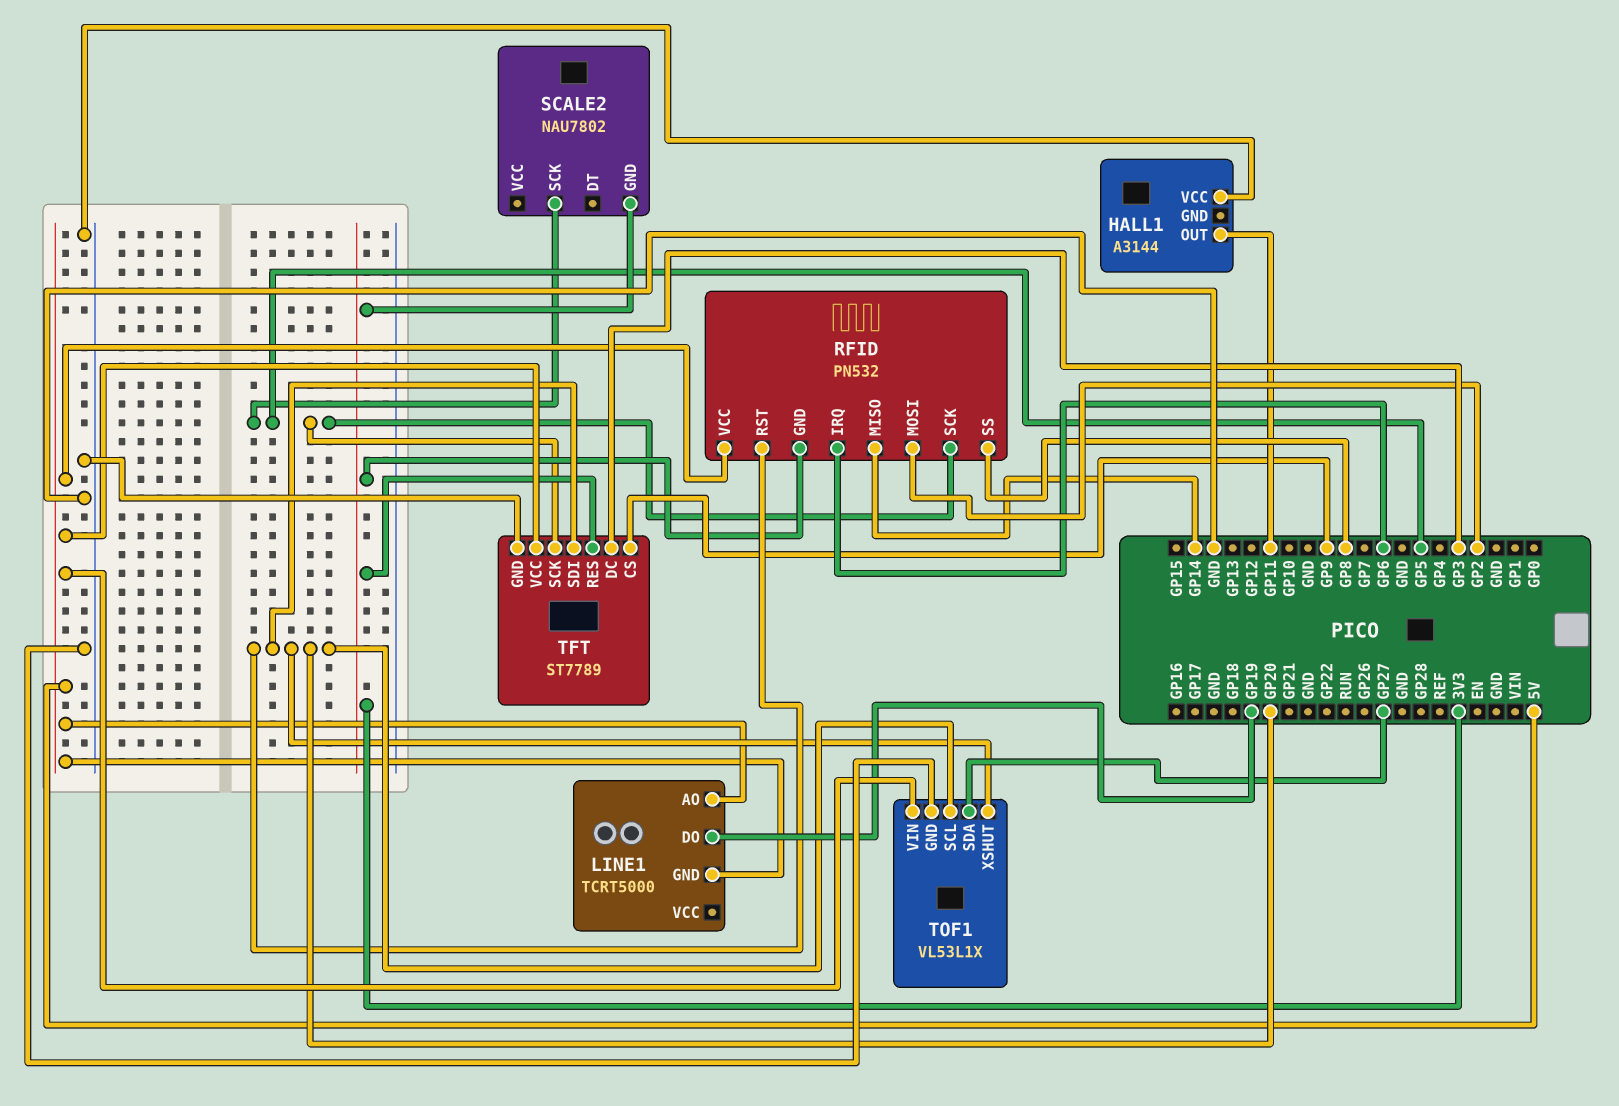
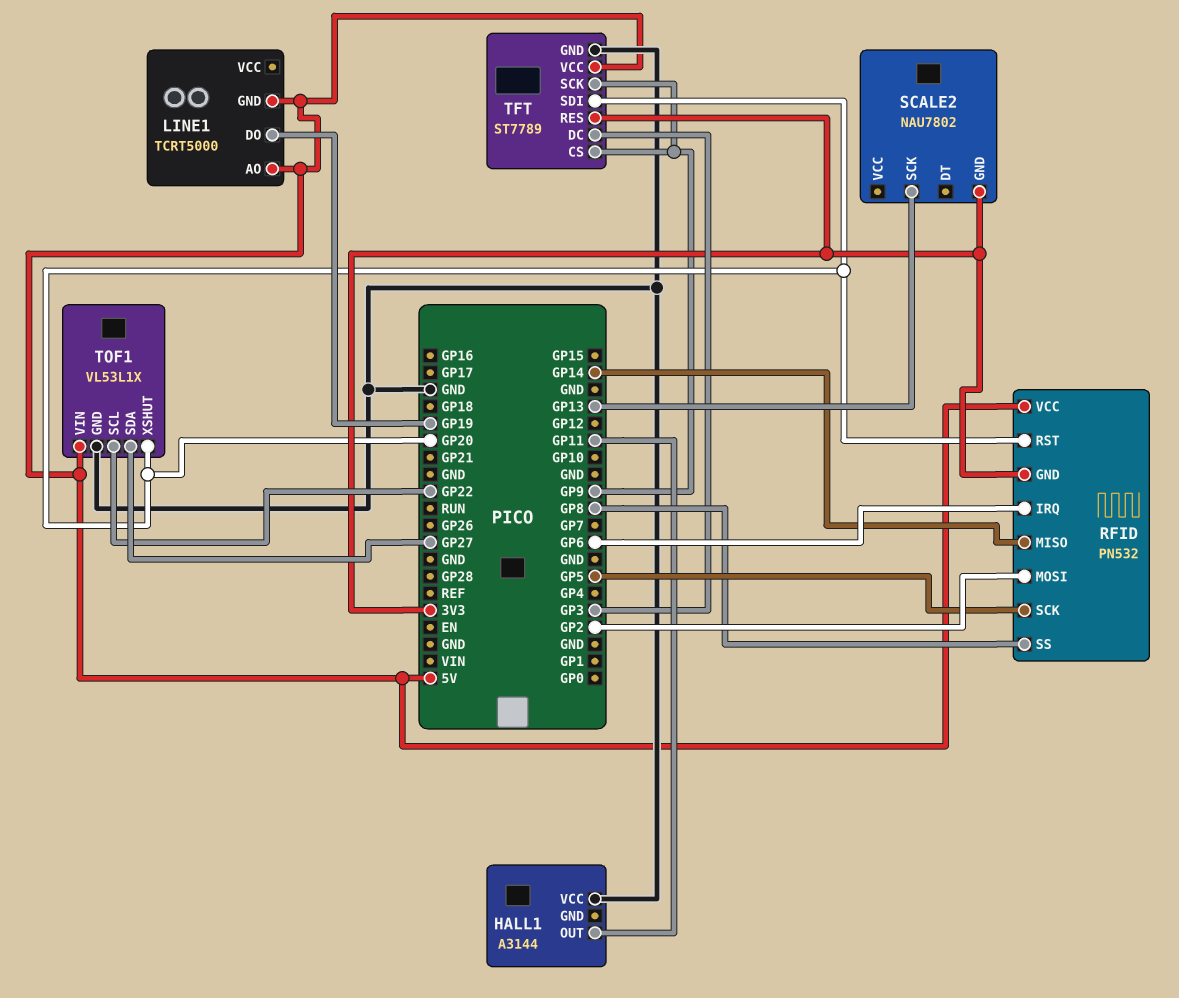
SCALE2 pin SCK: GP5 -> GP13
TFT pin SCK: GP5 -> GP9
TOF1 pin SCL: GP20 -> GP22

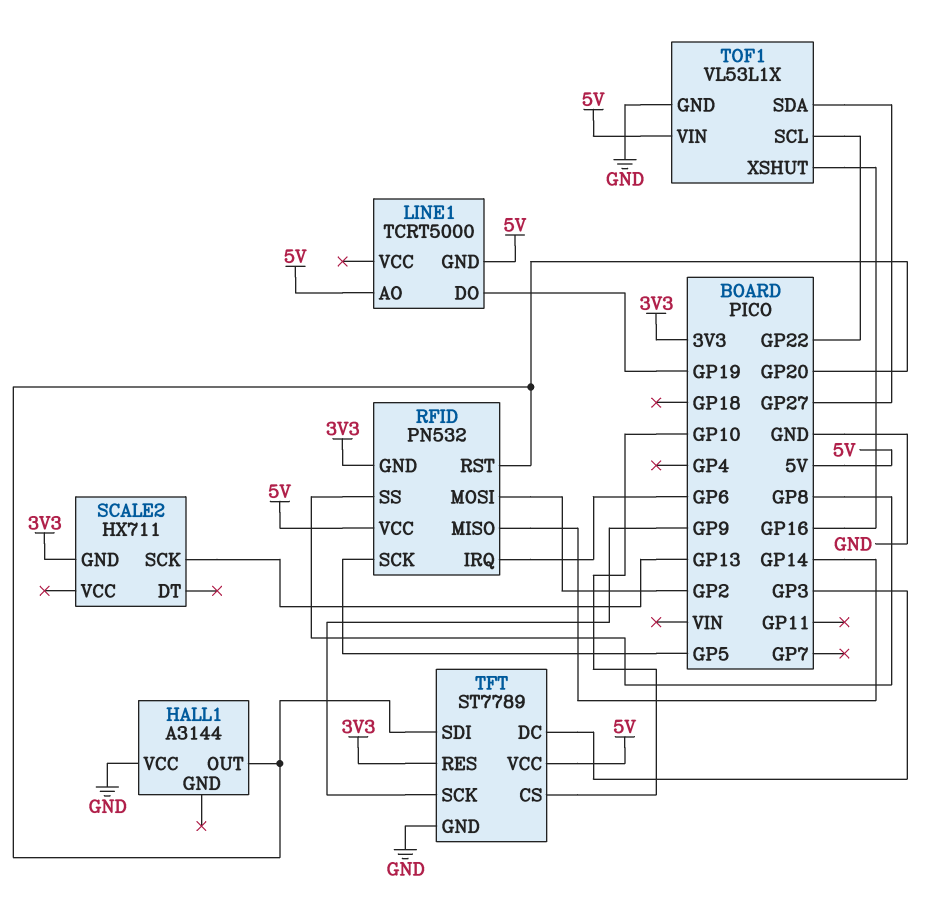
HALL1 pin OUT: GP11 -> GP20
SCALE2: NAU7802 -> HX711
TFT pin CS: GP9 -> GP10
TOF1 pin XSHUT: GP20 -> GP16

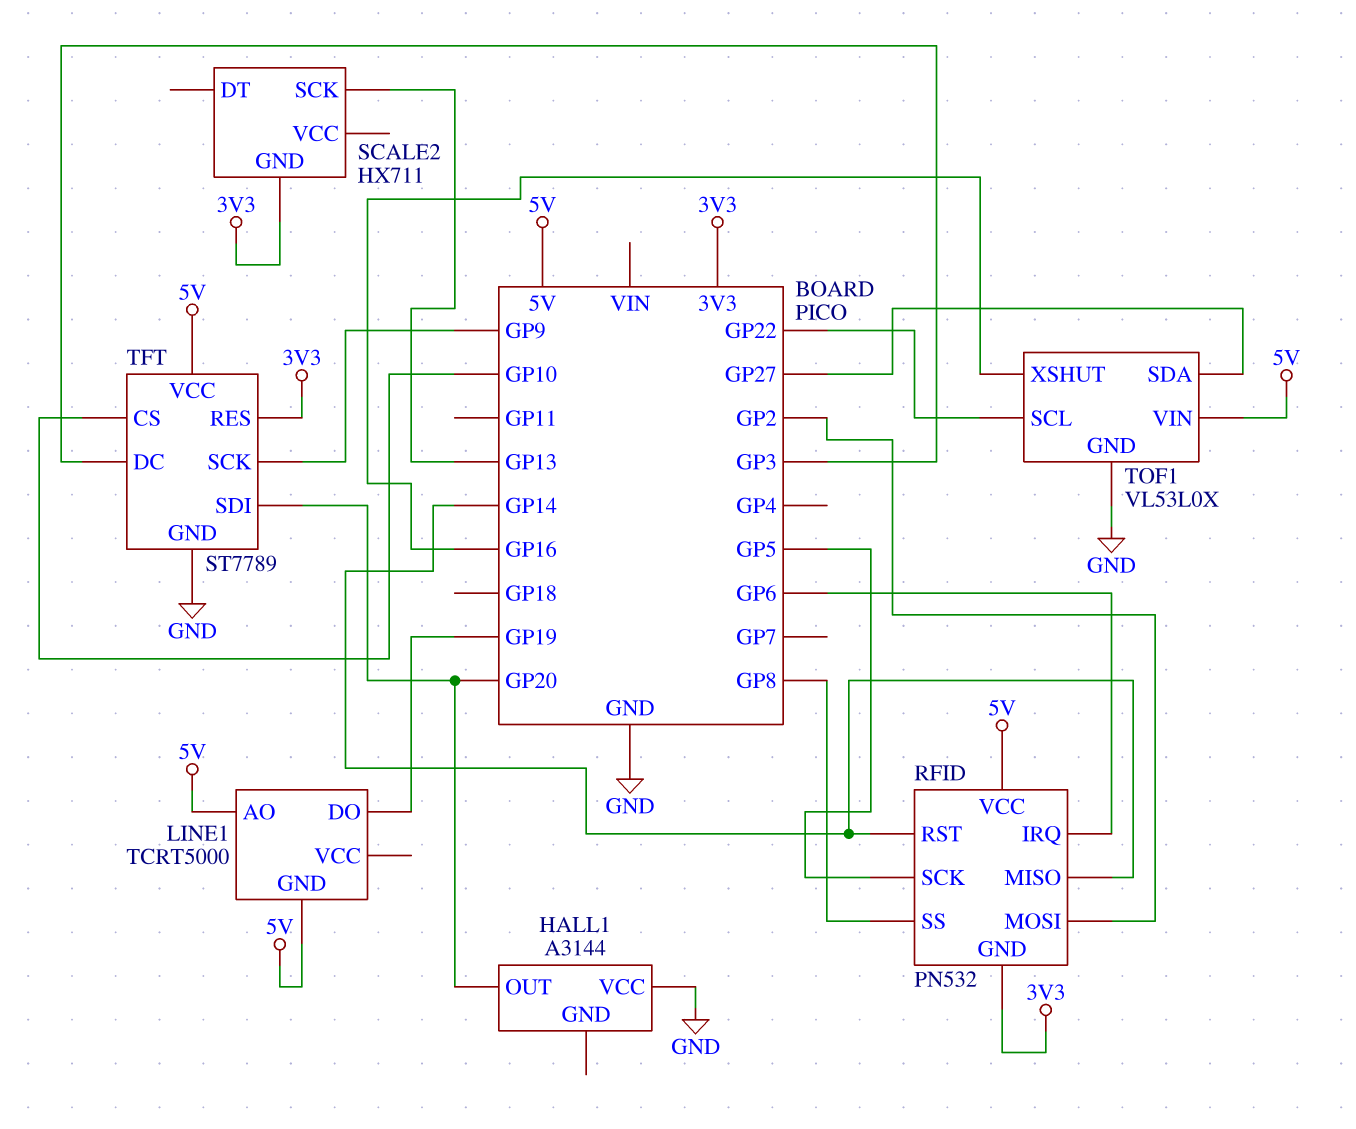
RFID pin RST: GP20 -> GP14
TOF1: VL53L1X -> VL53L0X

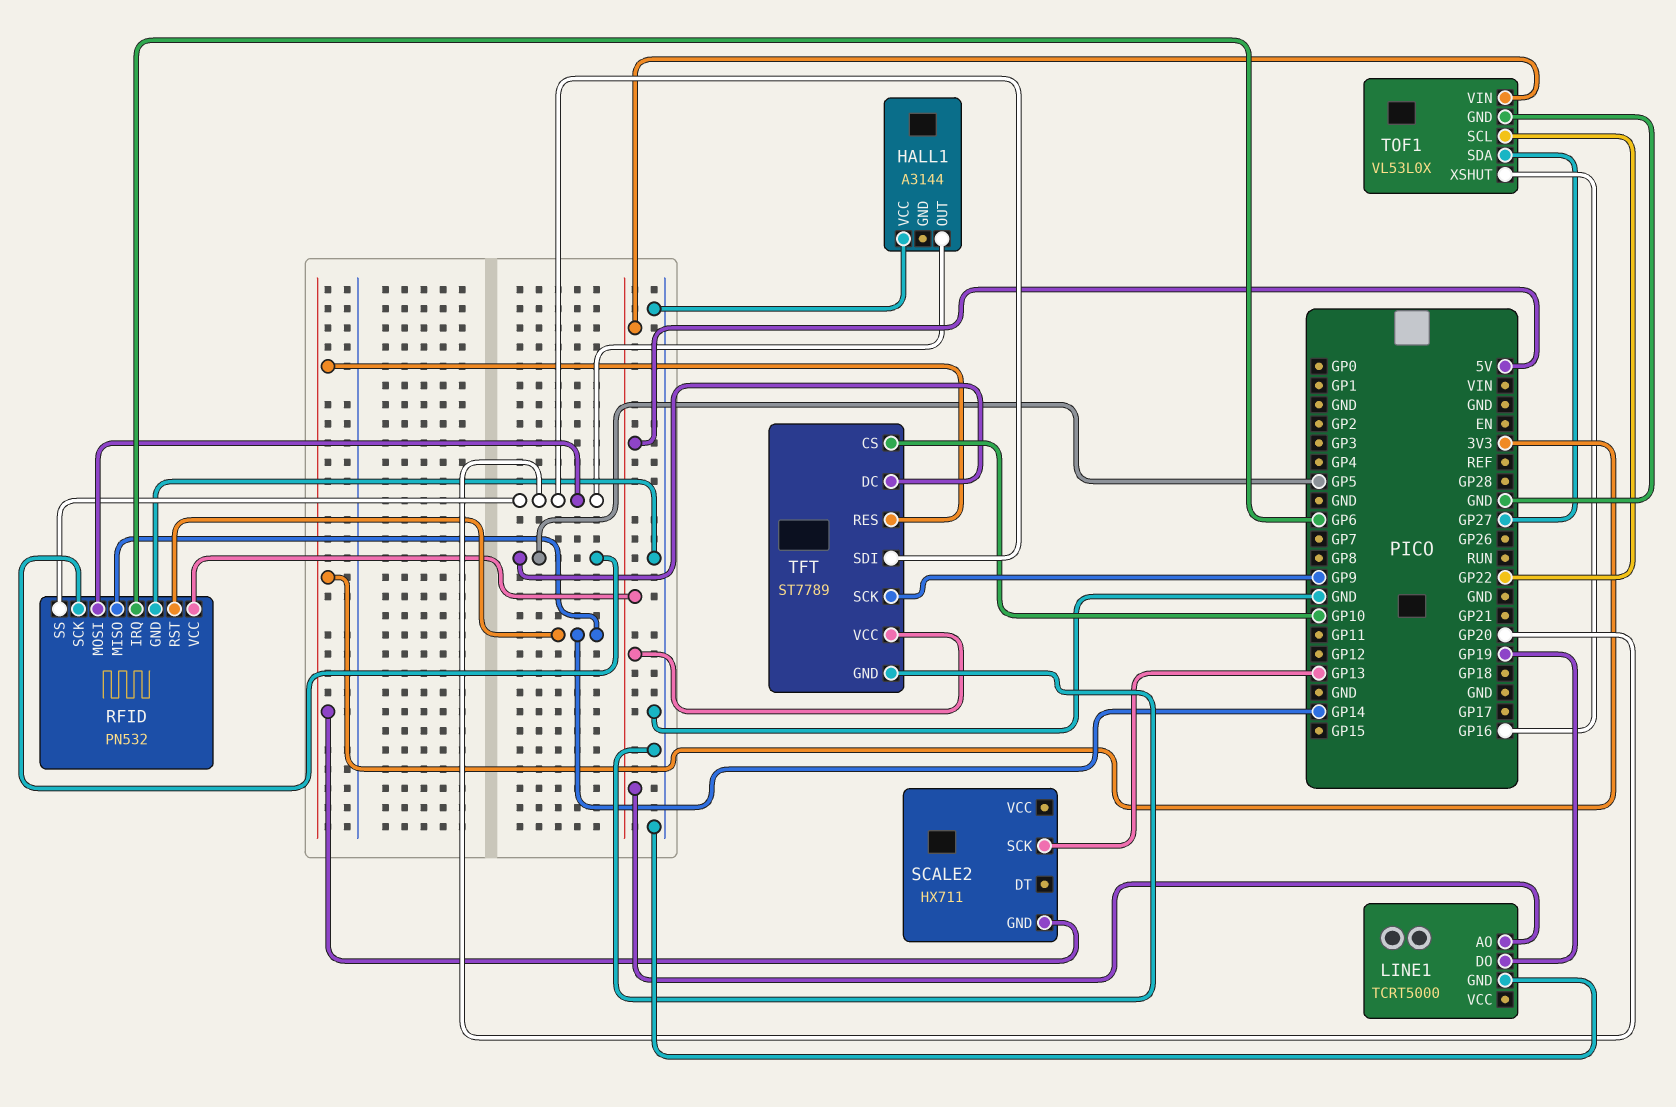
LINE1 pin GND: 5V -> GND
RFID pin GND: 3V3 -> GND
RFID pin MOSI: GP2 -> GP20
RFID pin SS: GP8 -> GP20
TFT pin DC: GP3 -> GP5

